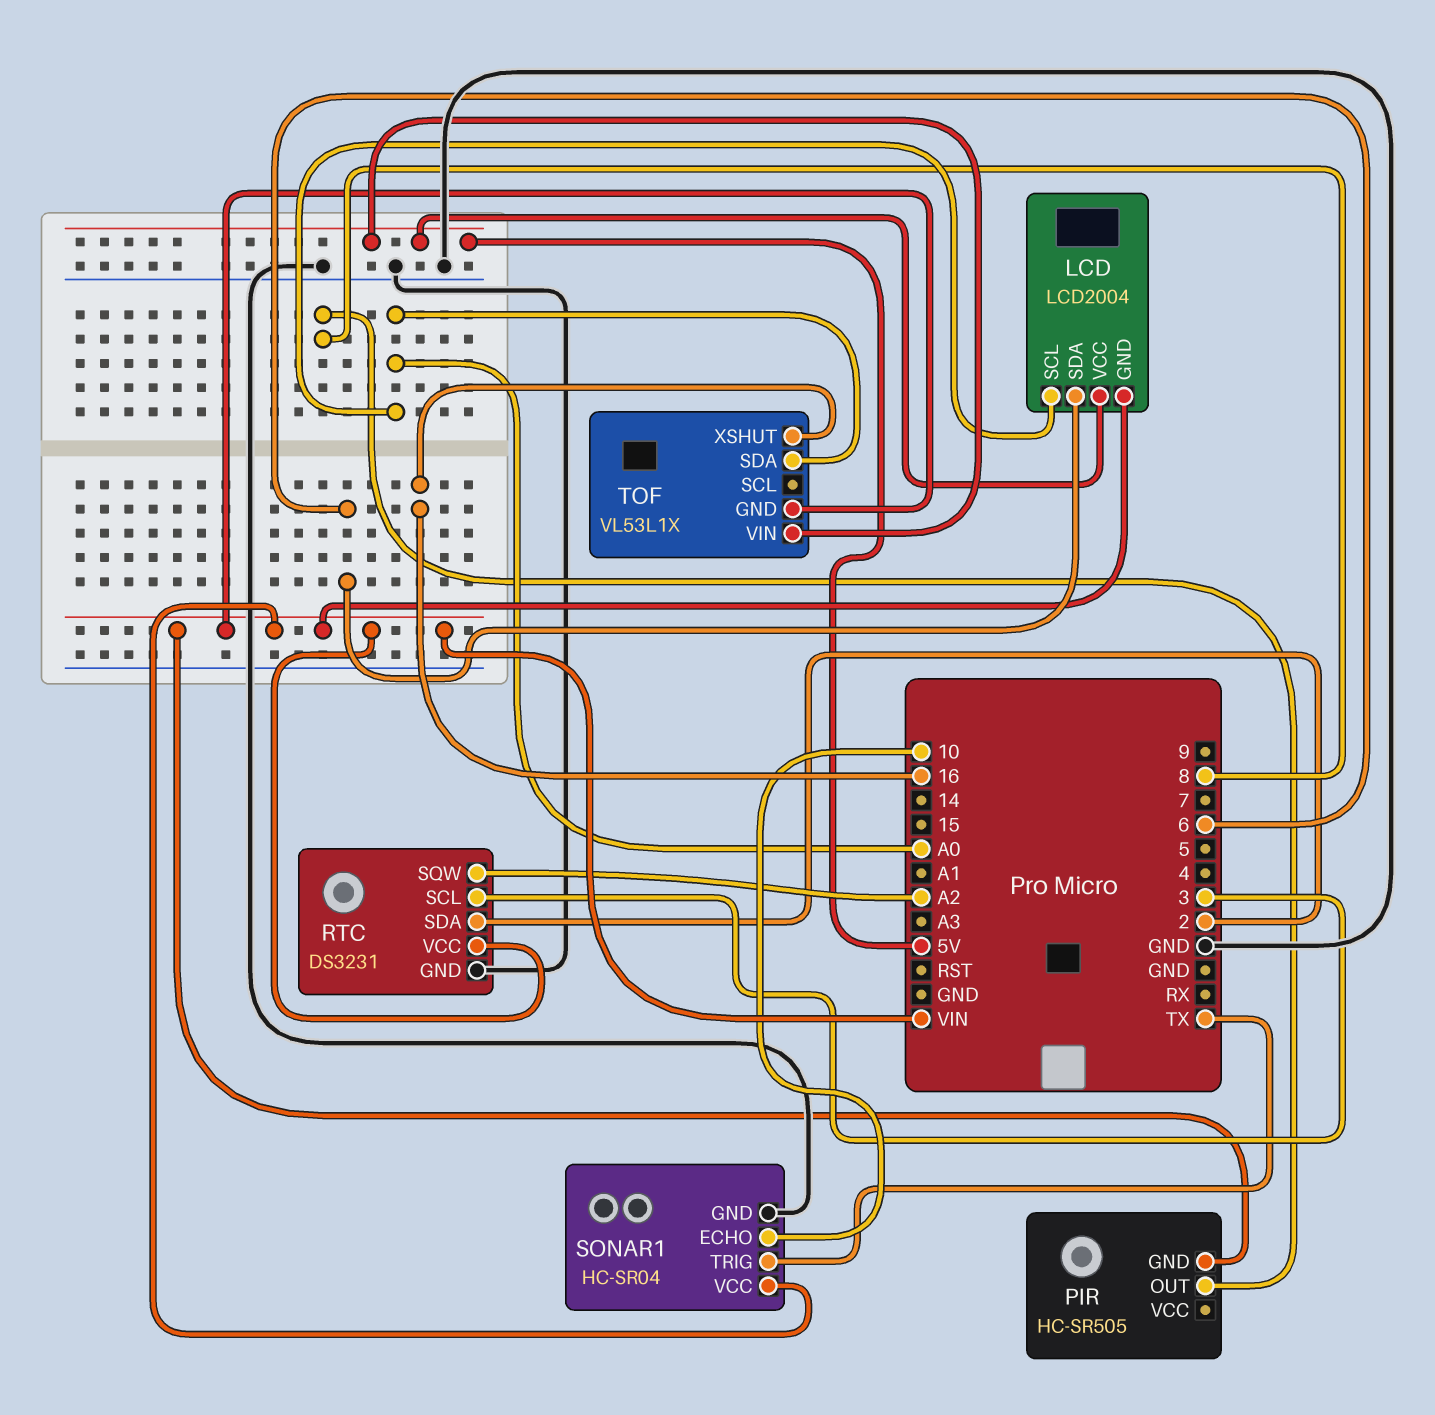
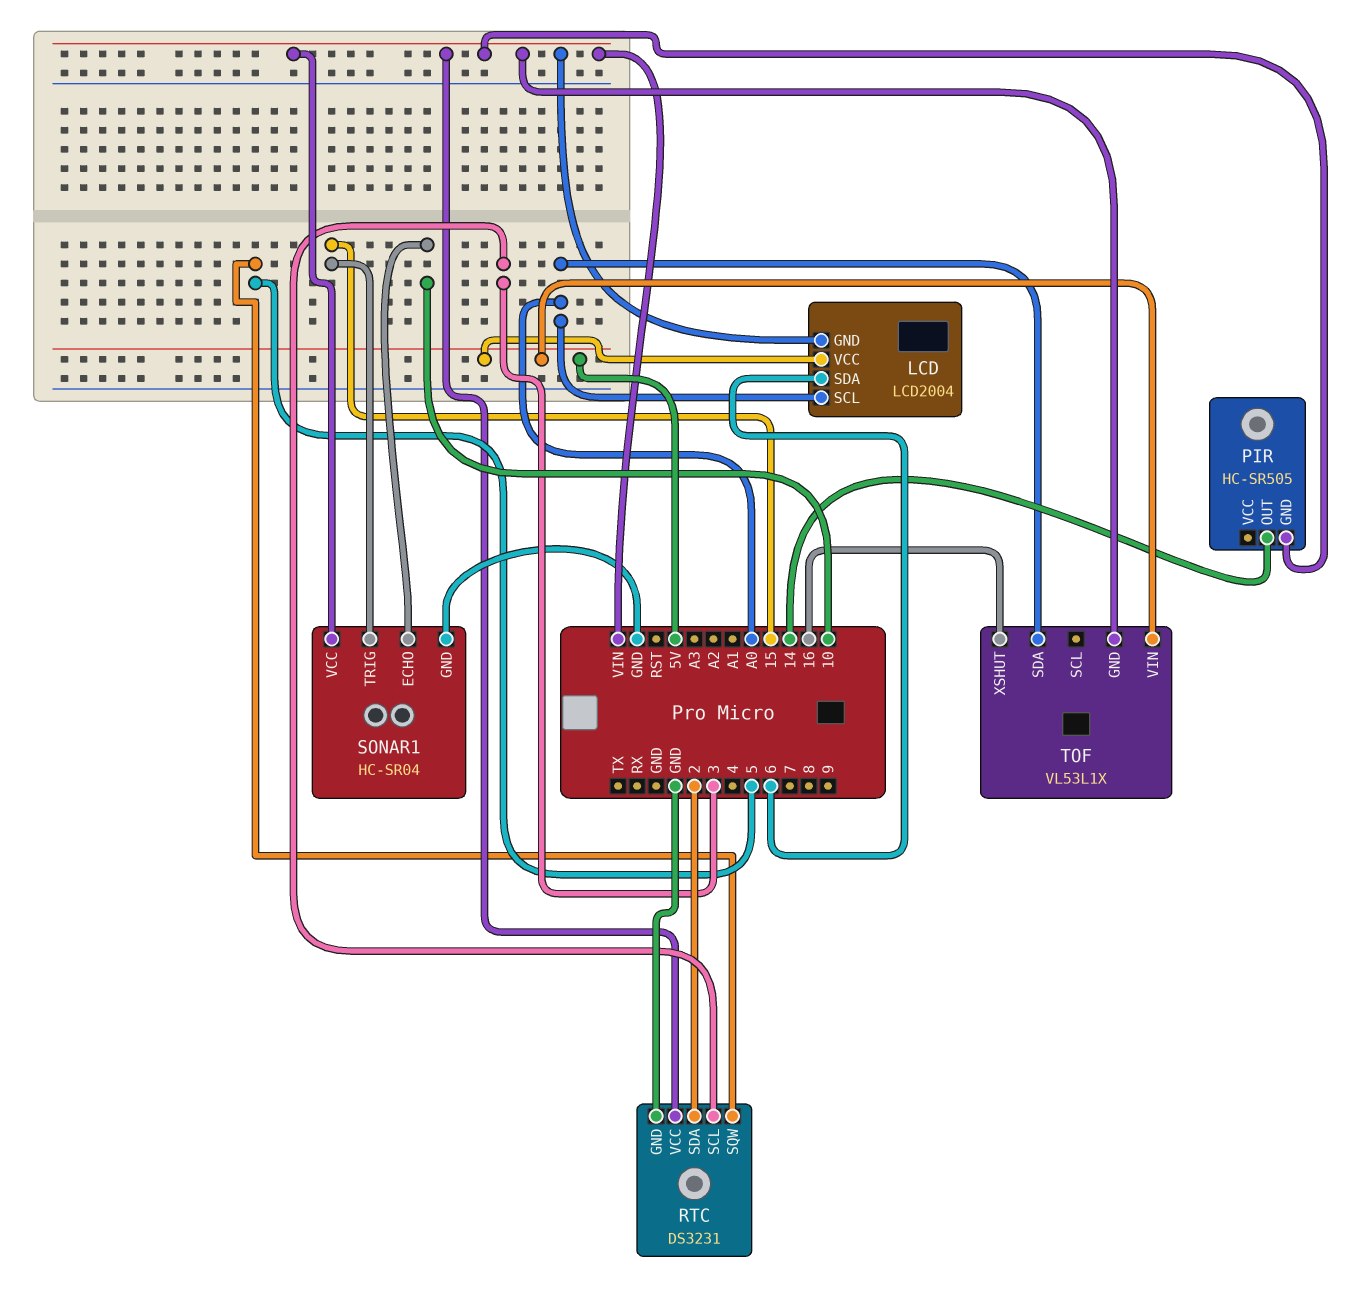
PIR pin OUT: 8 -> 14
RTC pin SQW: A2 -> 5
SONAR1 pin TRIG: TX -> 15

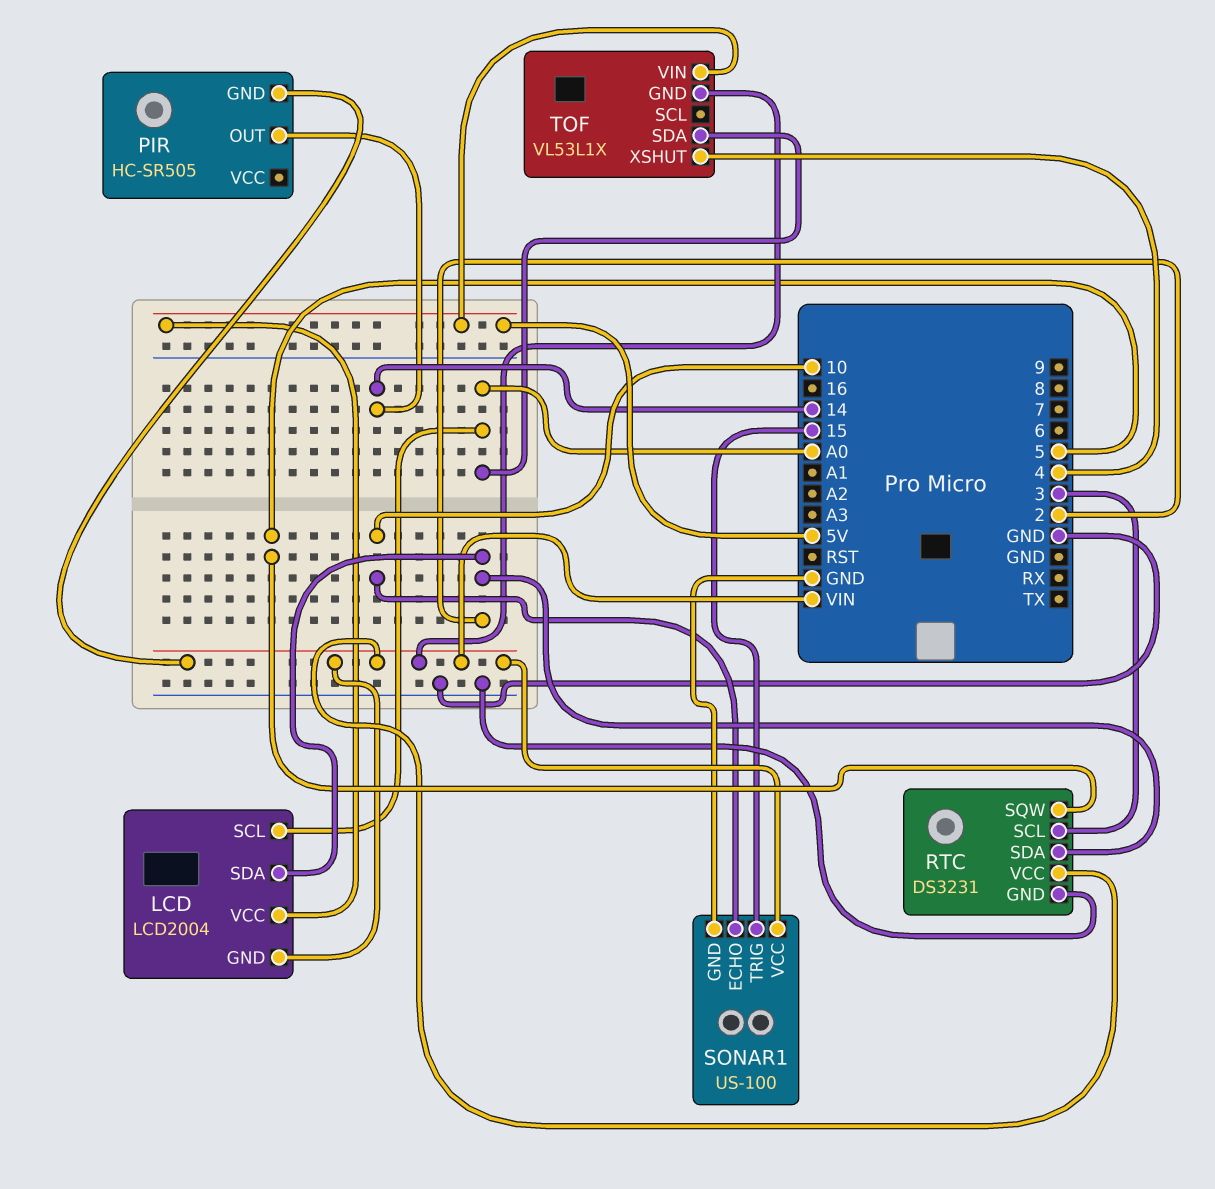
LCD pin SDA: 6 -> 2
SONAR1: HC-SR04 -> US-100
TOF pin XSHUT: 16 -> 4

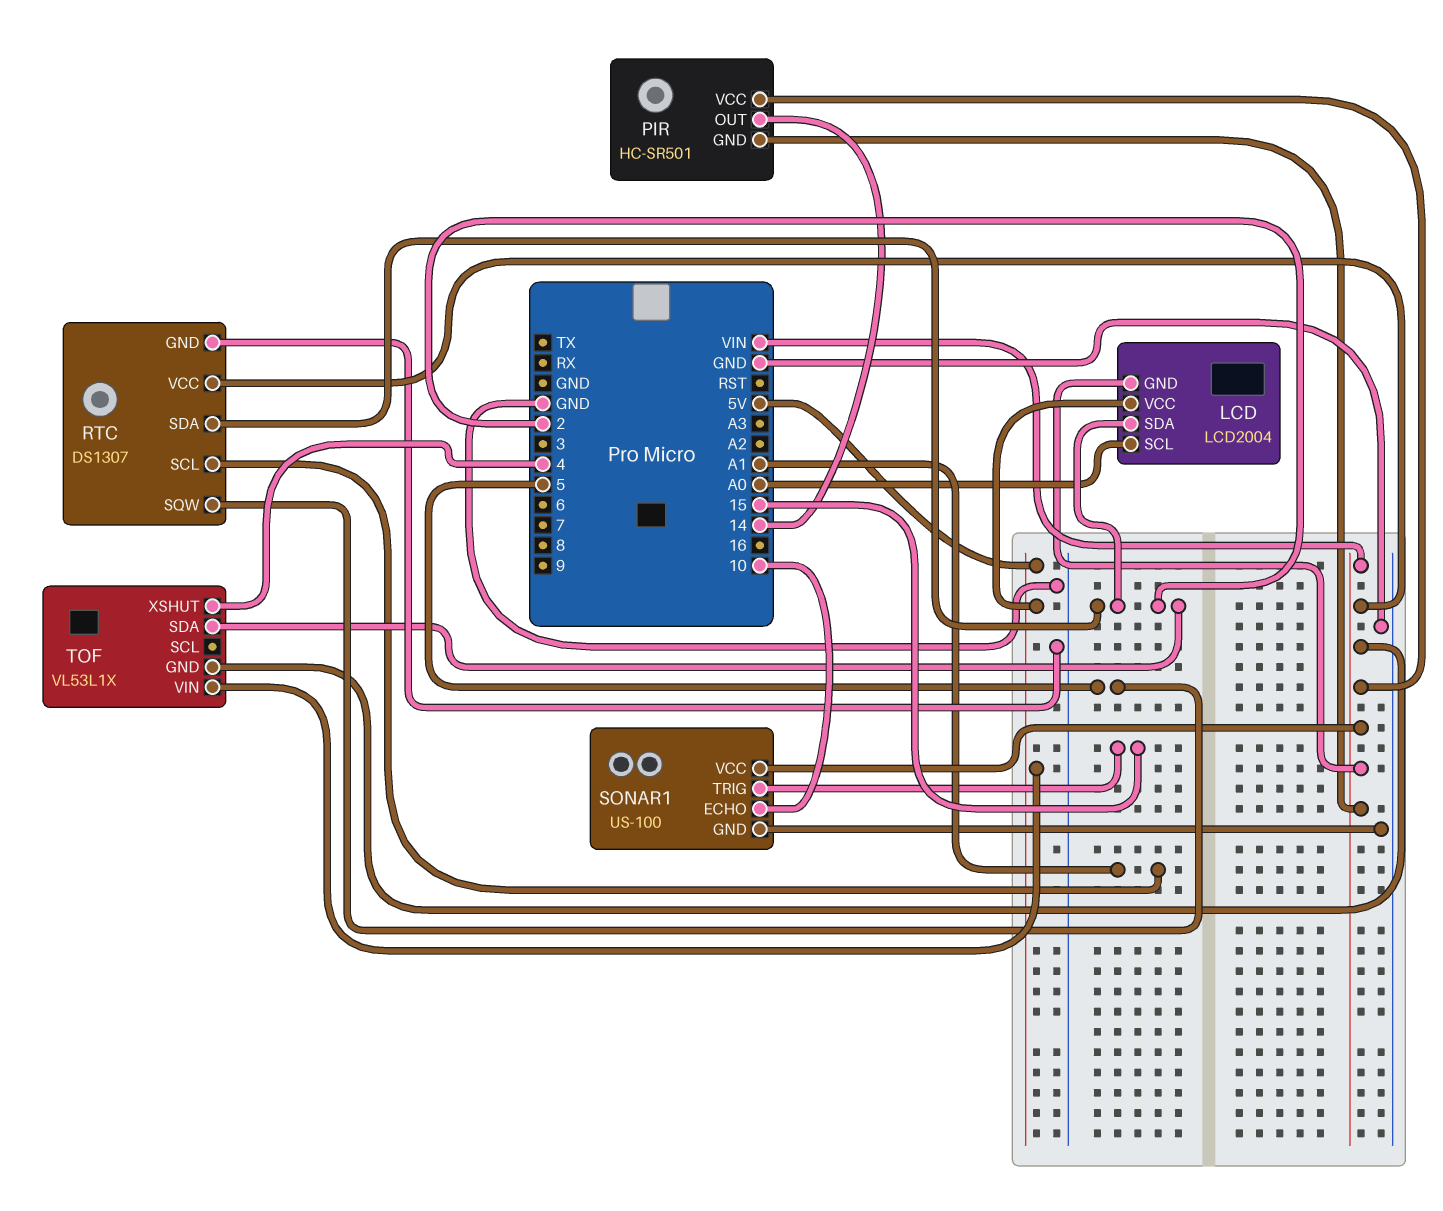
PIR: HC-SR505 -> HC-SR501
PIR pin VCC: none -> VIN
RTC: DS3231 -> DS1307
RTC pin SCL: 3 -> A1
TOF pin SDA: A0 -> 2

